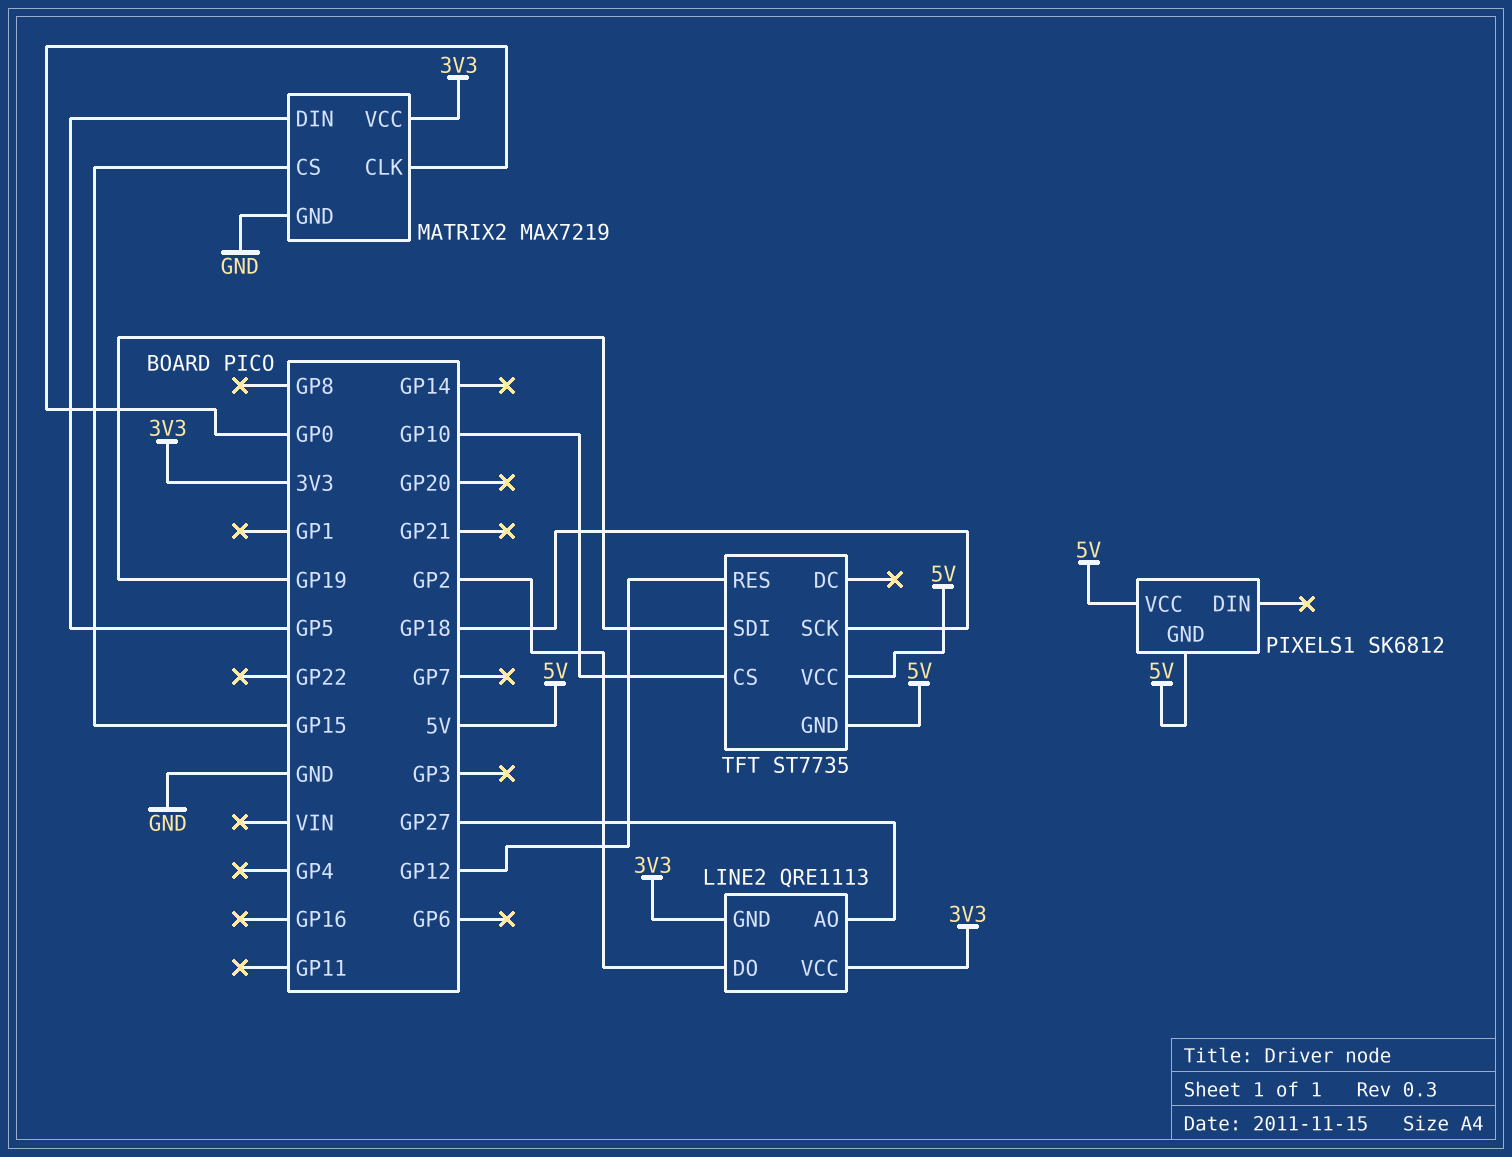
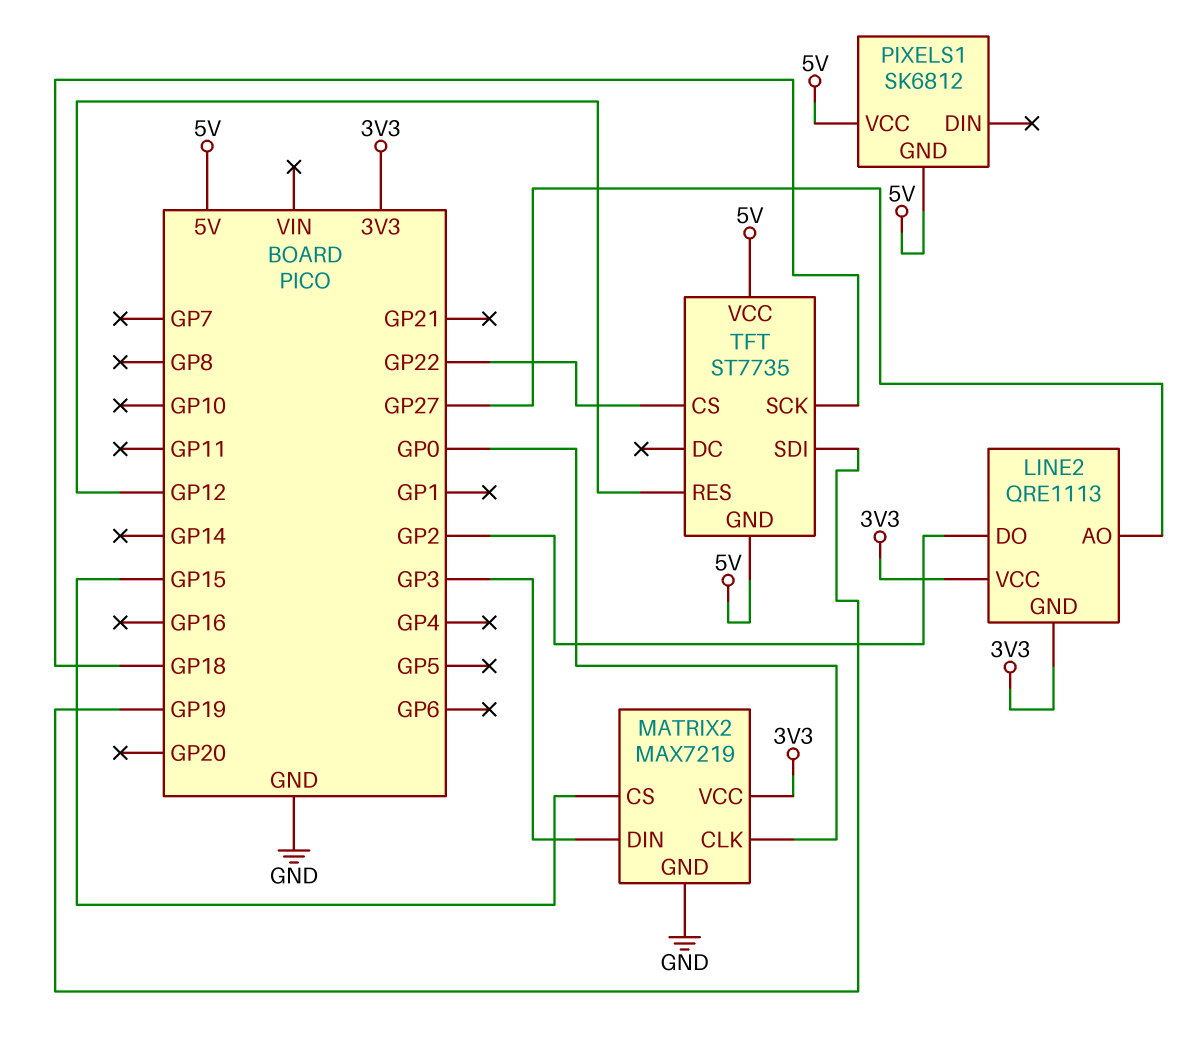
MATRIX2 pin DIN: GP5 -> GP3
TFT pin CS: GP10 -> GP22

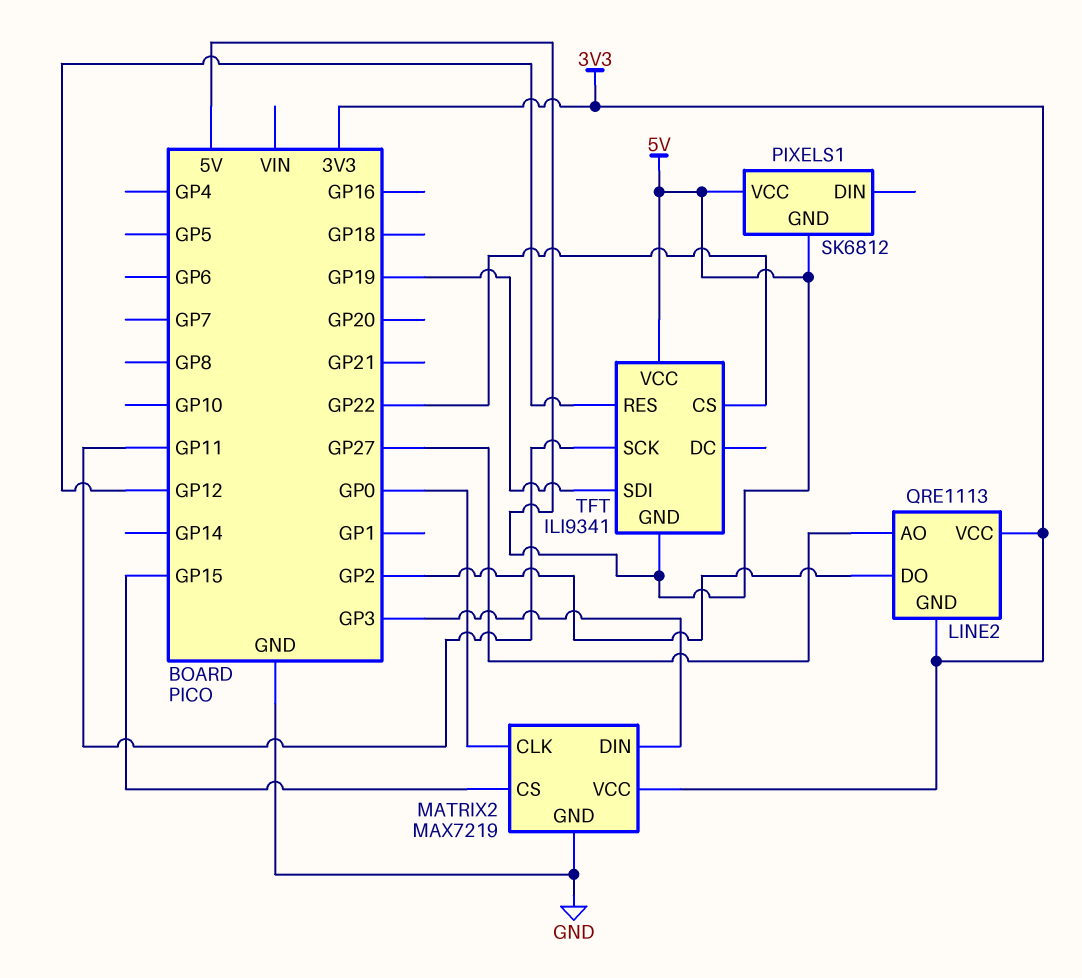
TFT: ST7735 -> ILI9341
TFT pin SCK: GP18 -> GP11

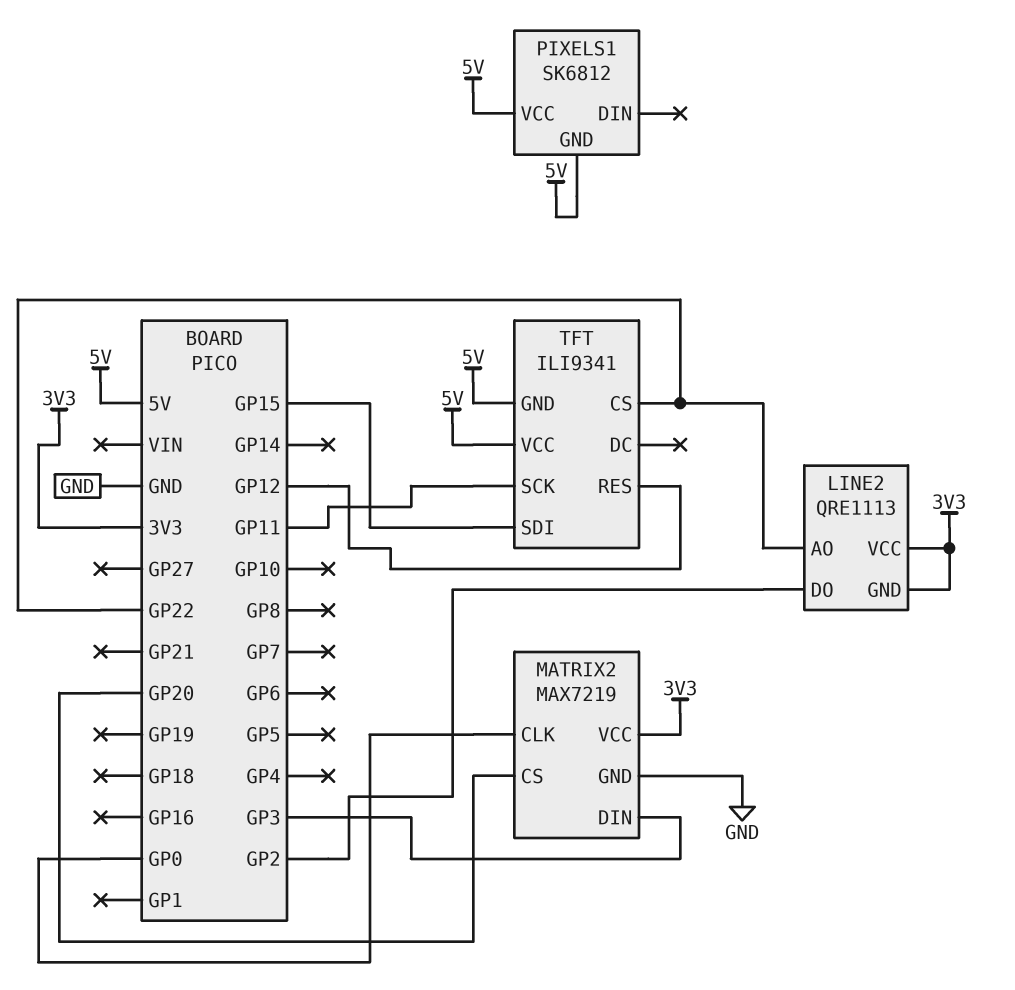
LINE2 pin AO: GP27 -> GP22
MATRIX2 pin CS: GP15 -> GP20
TFT pin SDI: GP19 -> GP15

